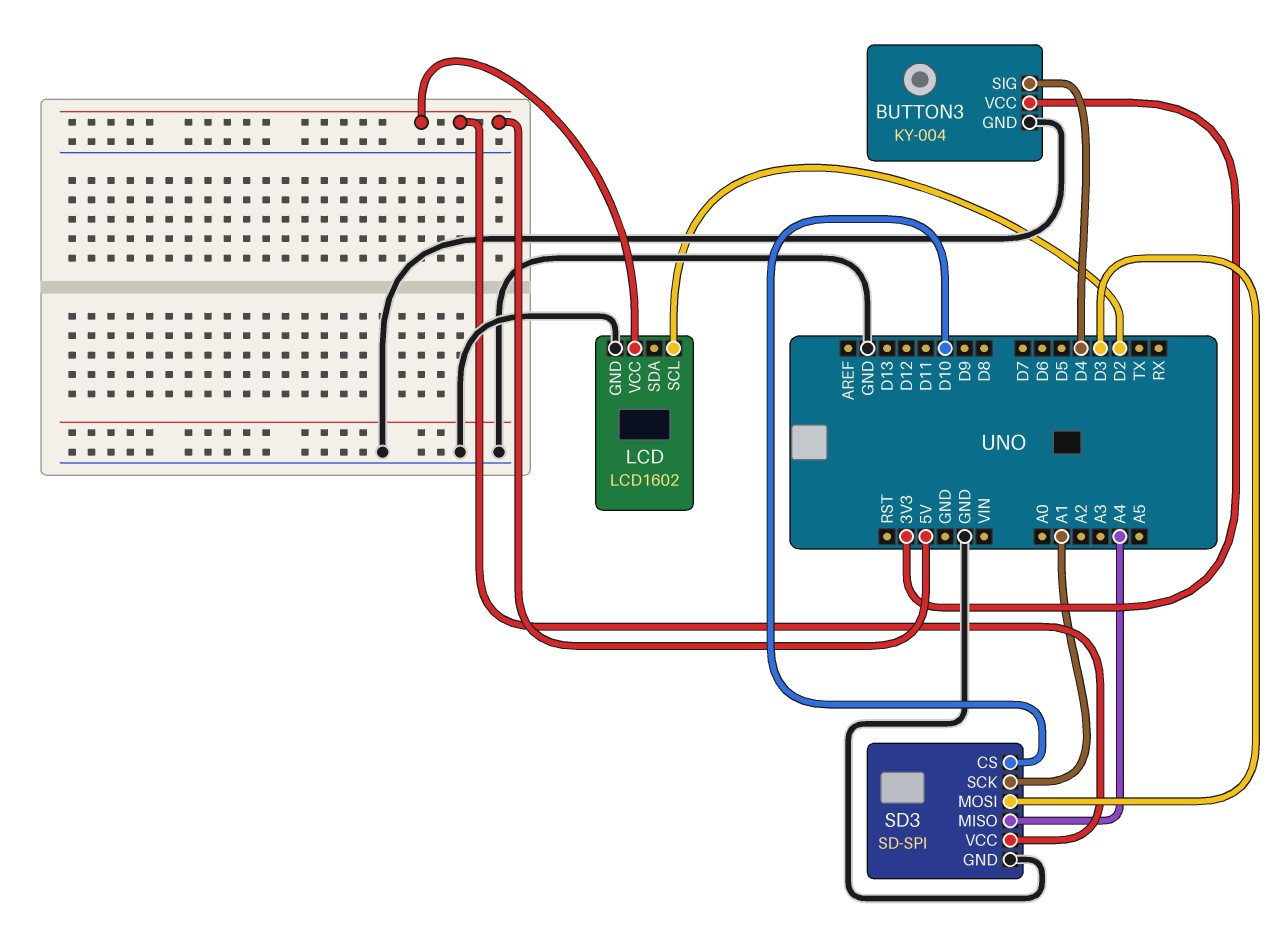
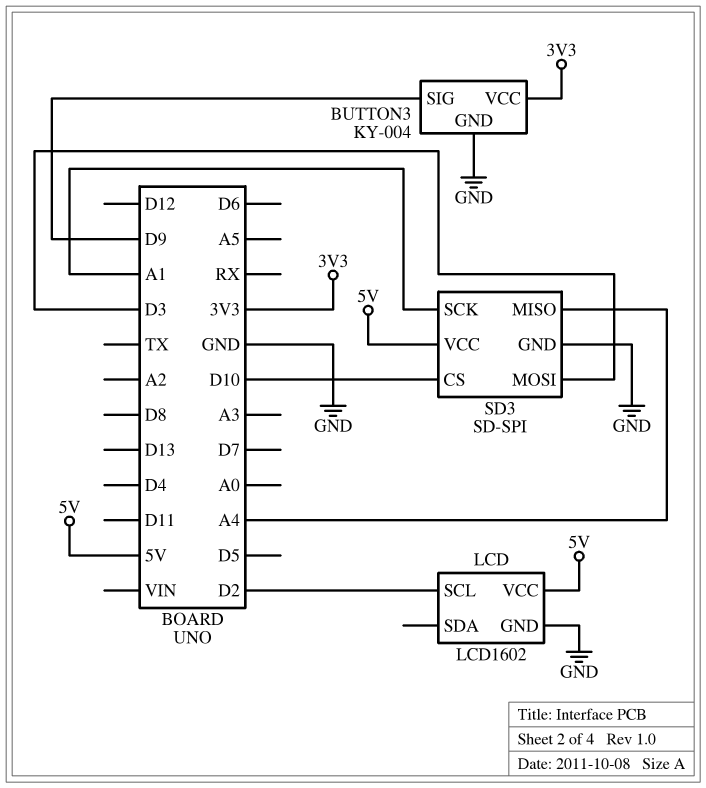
BUTTON3 pin SIG: D4 -> D9

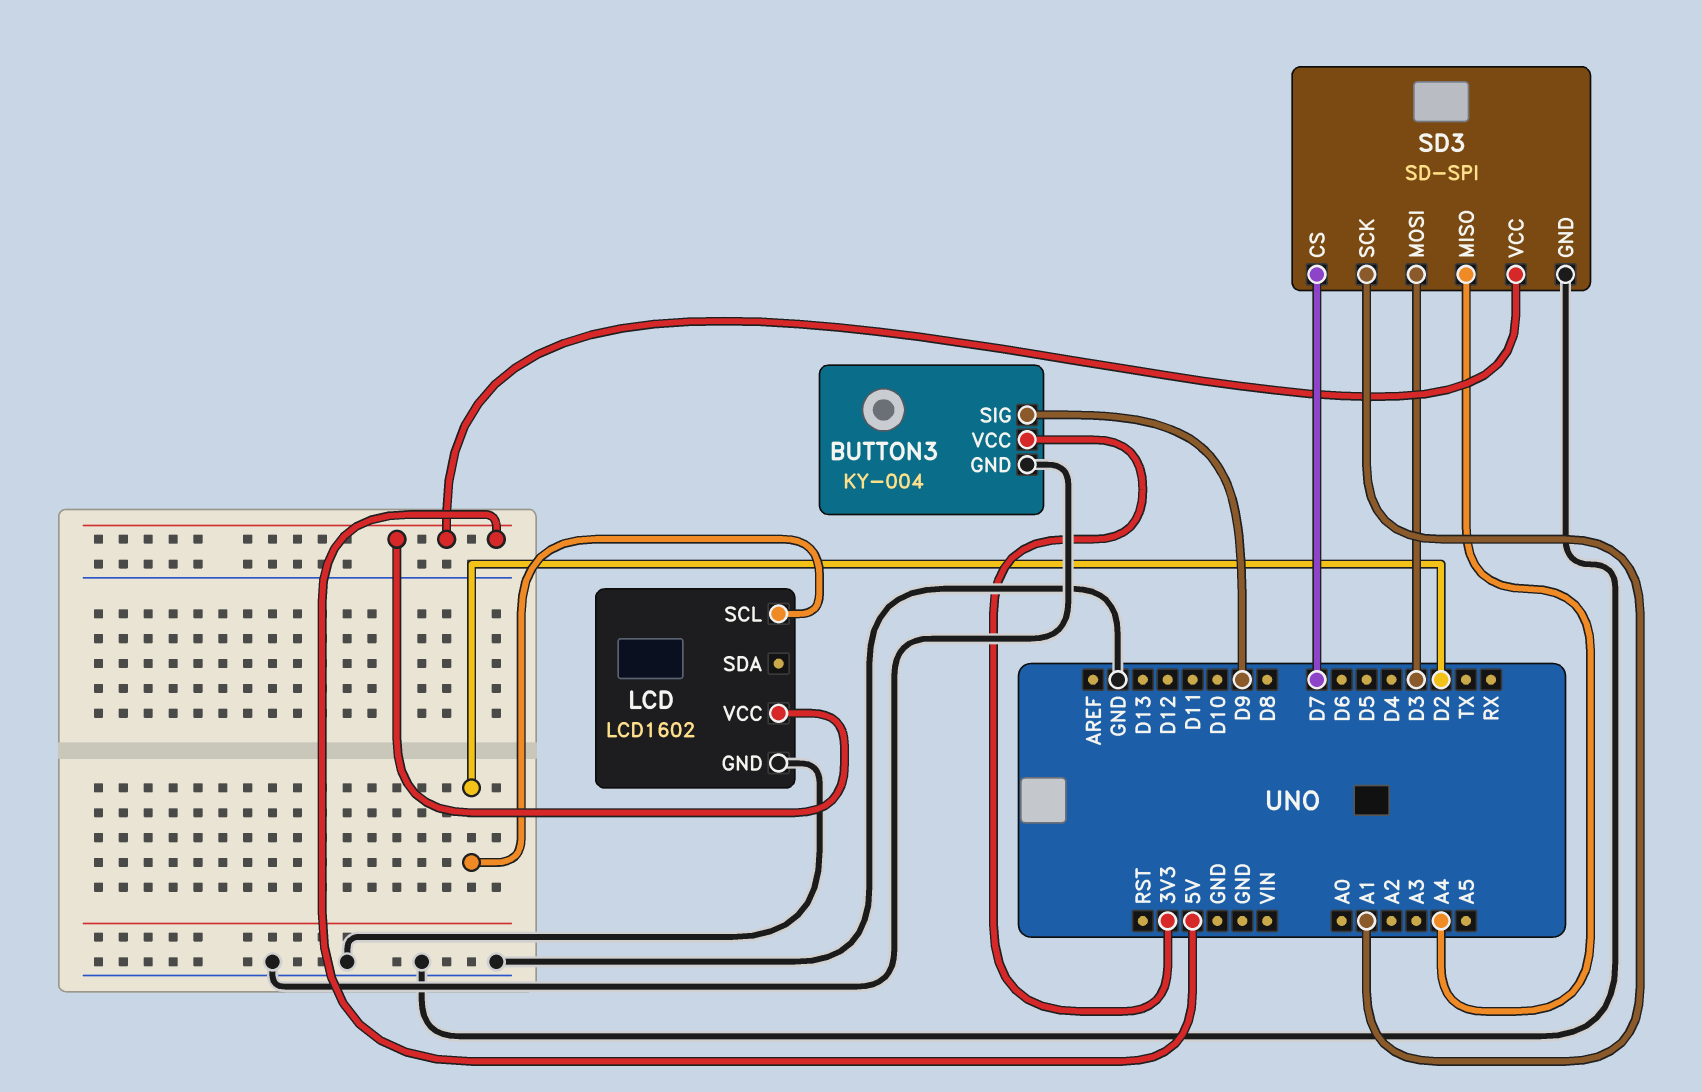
SD3 pin CS: D10 -> D7

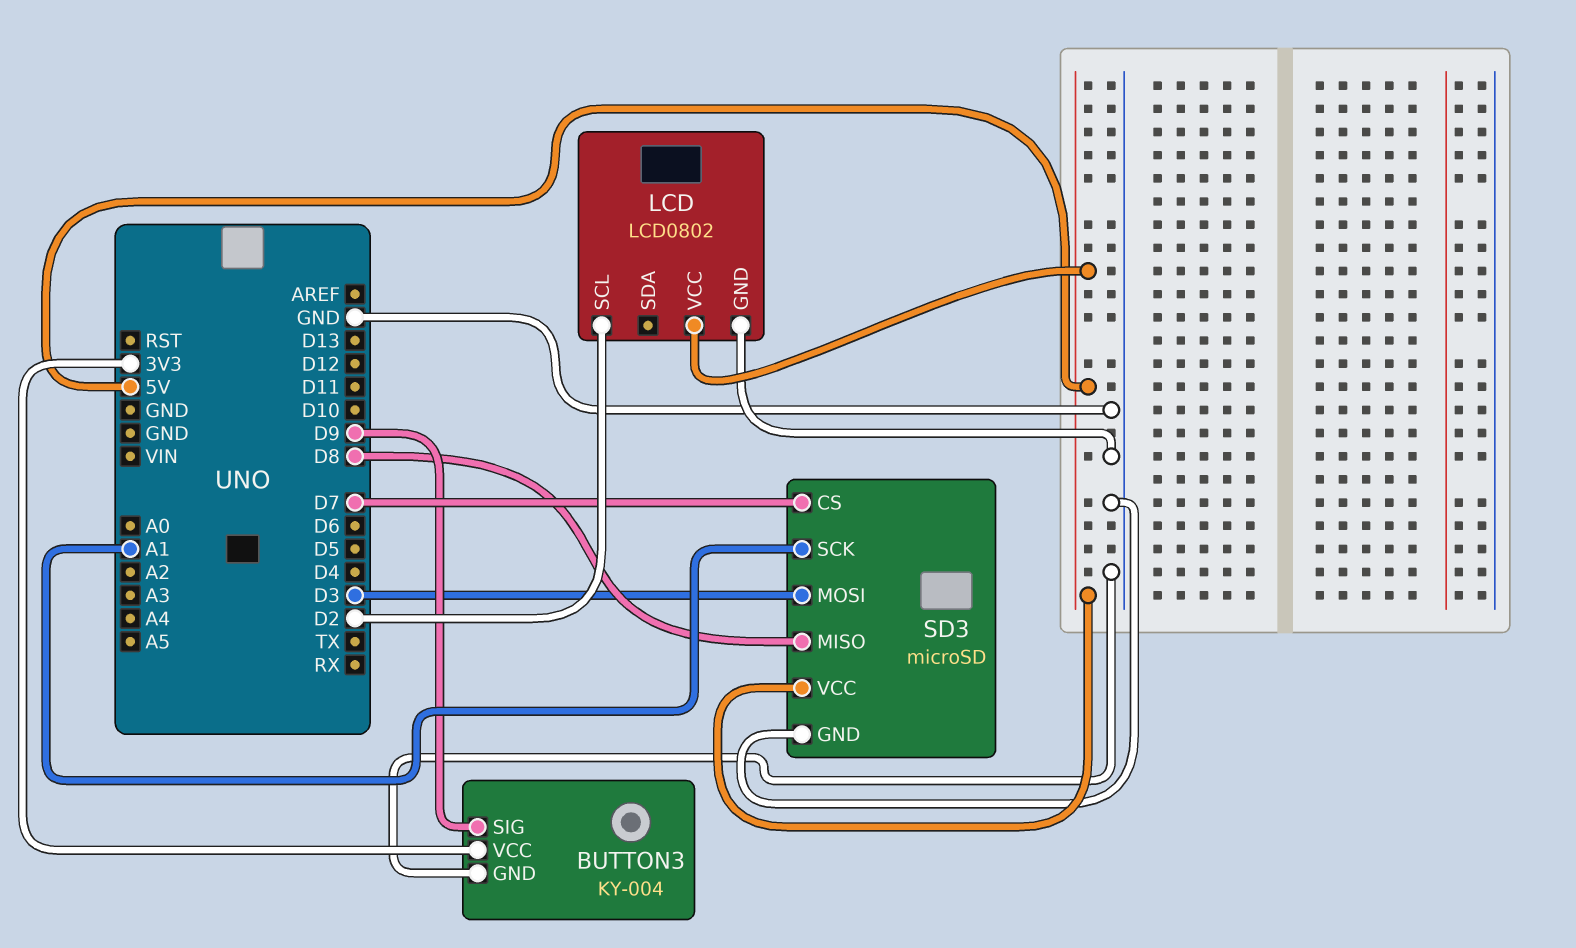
LCD: LCD1602 -> LCD0802
SD3: SD-SPI -> microSD
SD3 pin MISO: A4 -> D8

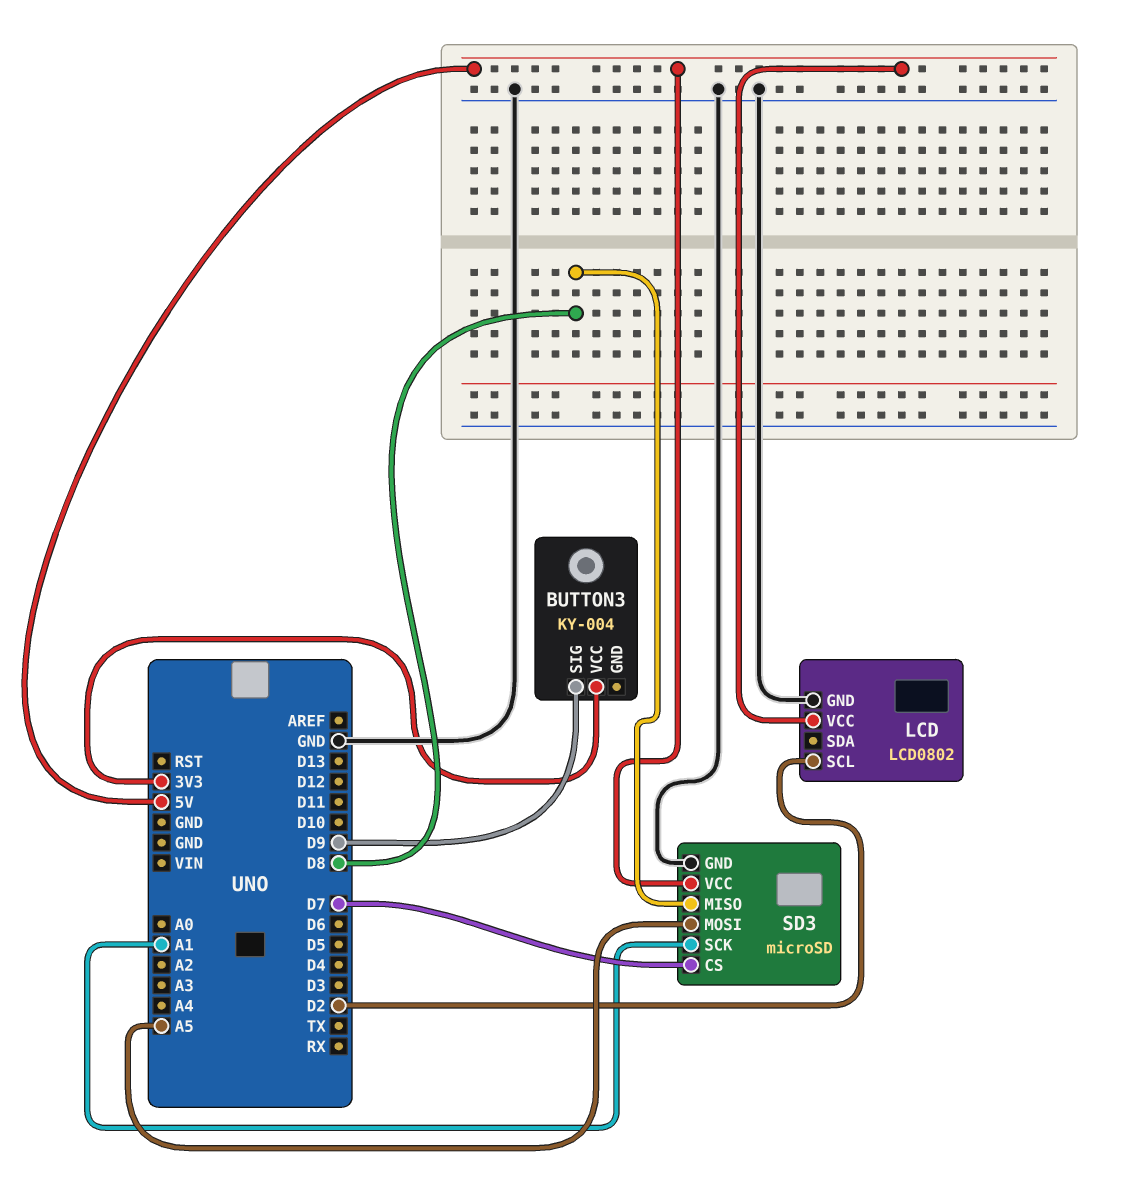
BUTTON3 pin GND: GND -> none
SD3 pin MOSI: D3 -> A5

